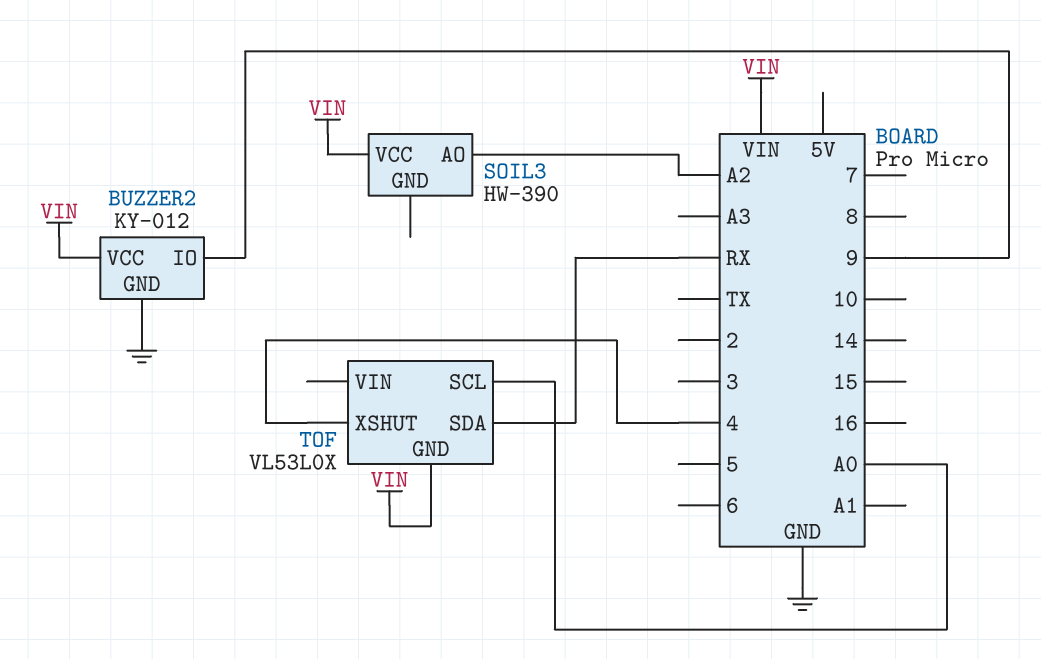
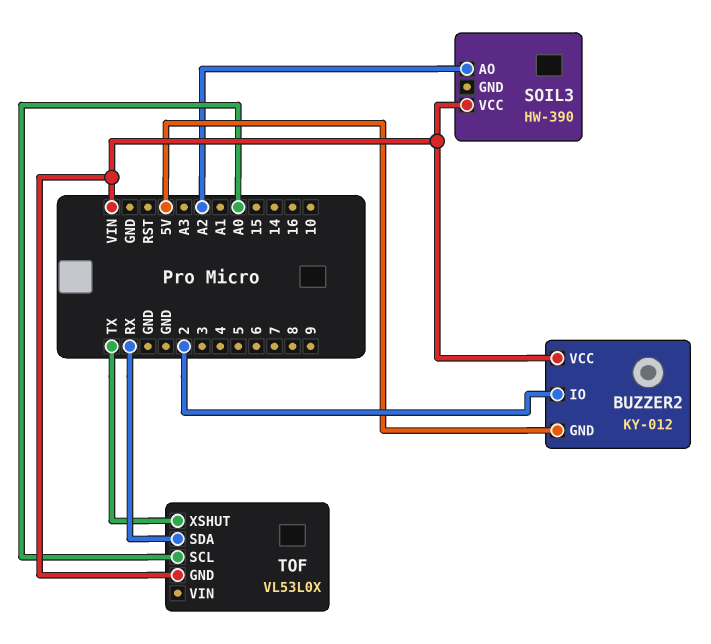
BUZZER2 pin GND: GND -> 5V
BUZZER2 pin IO: 9 -> 2
TOF pin XSHUT: 4 -> TX

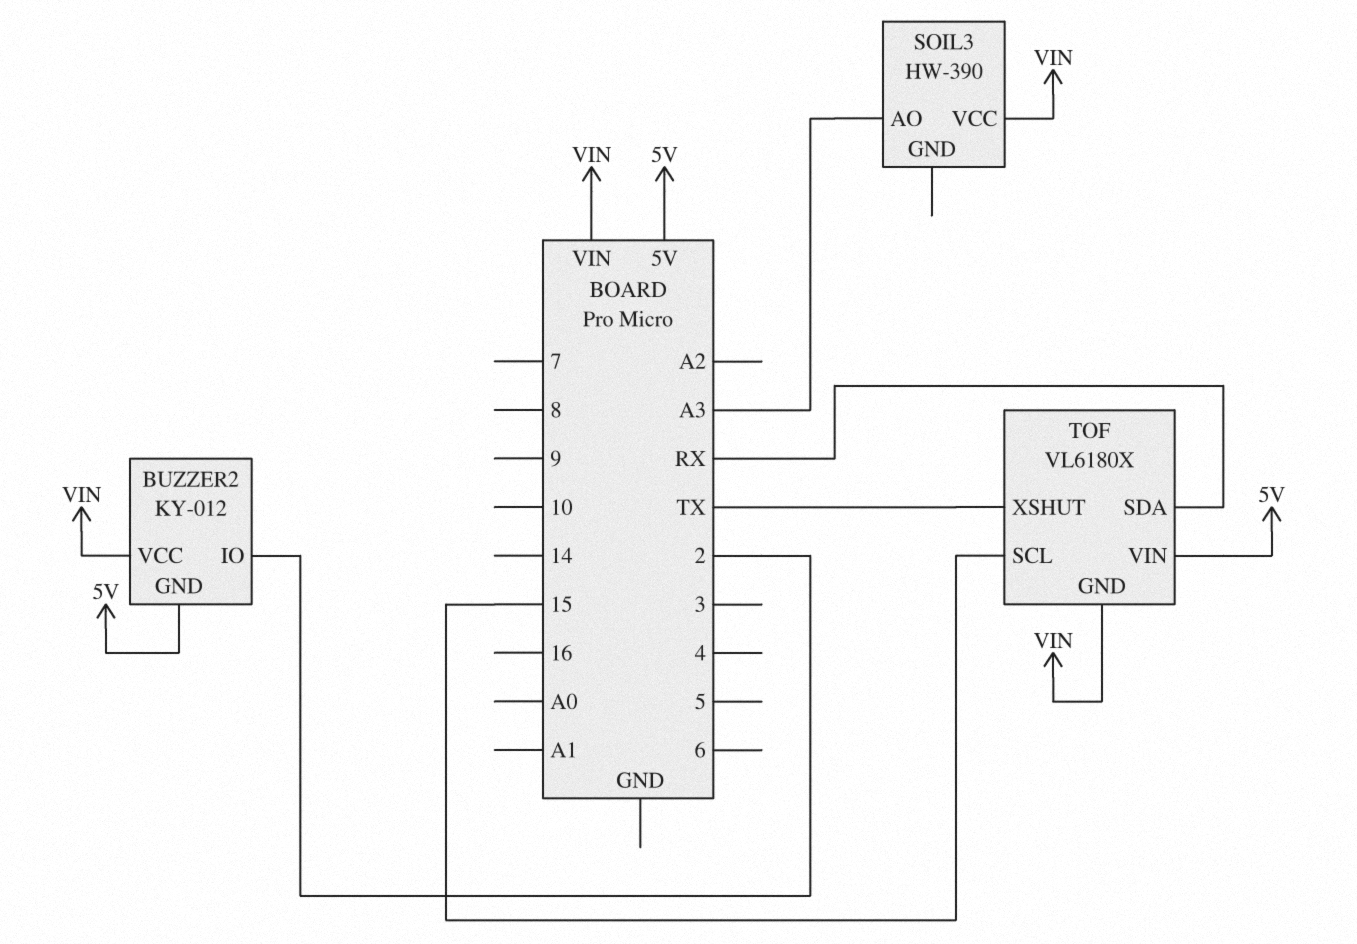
SOIL3 pin AO: A2 -> A3
TOF: VL53L0X -> VL6180X
TOF pin SCL: A0 -> 15
TOF pin VIN: none -> 5V

